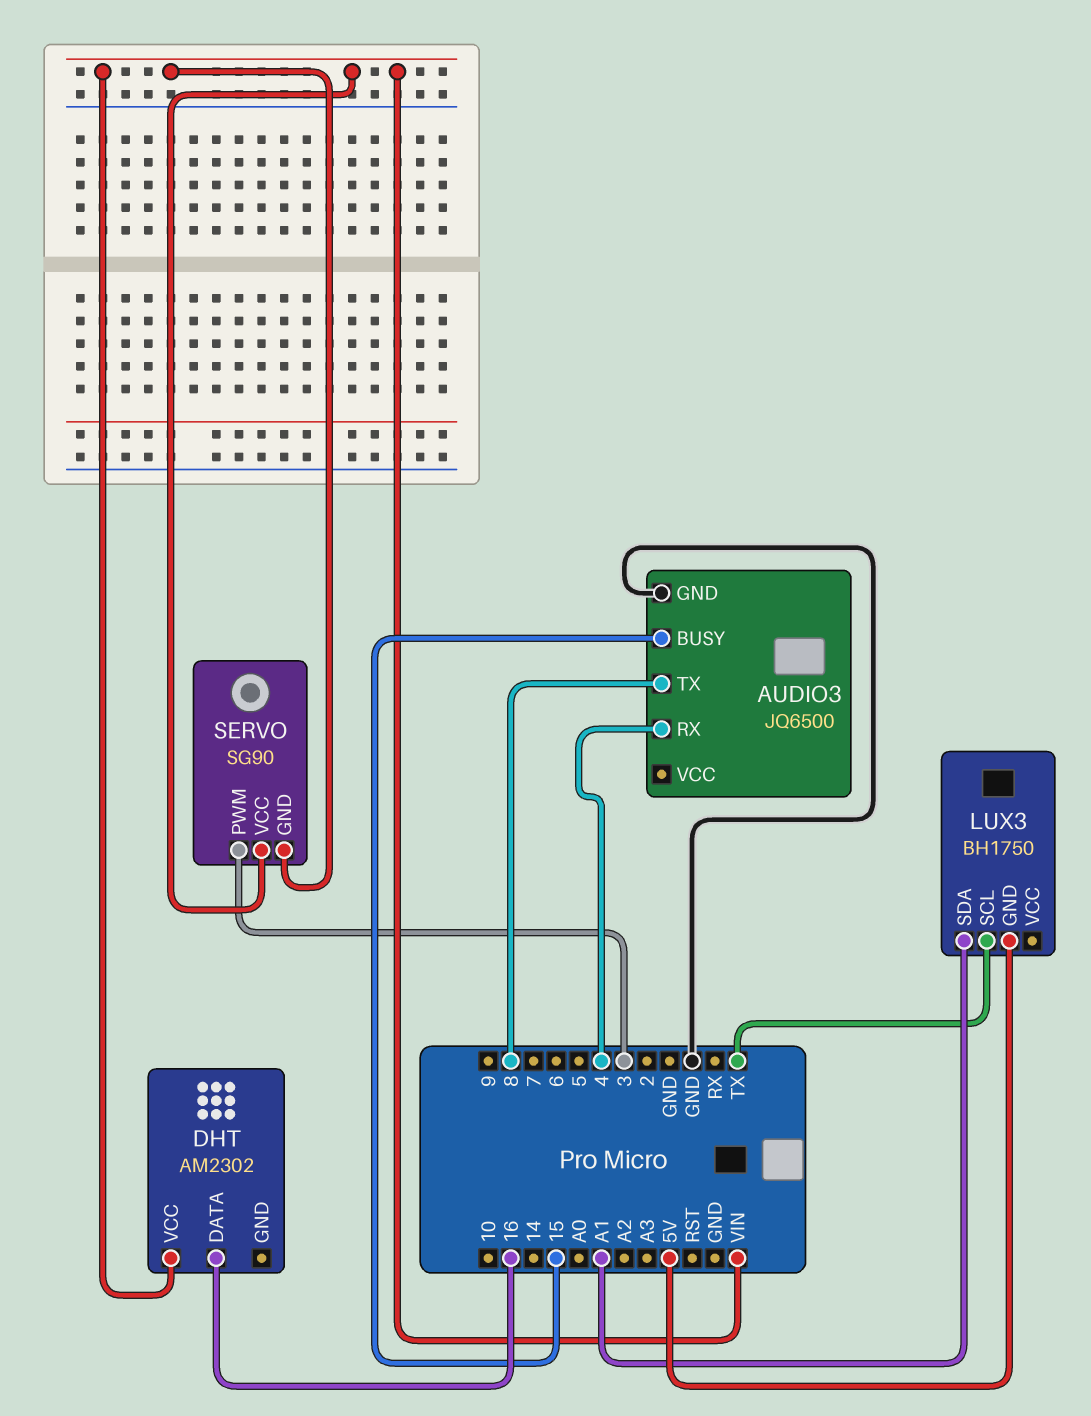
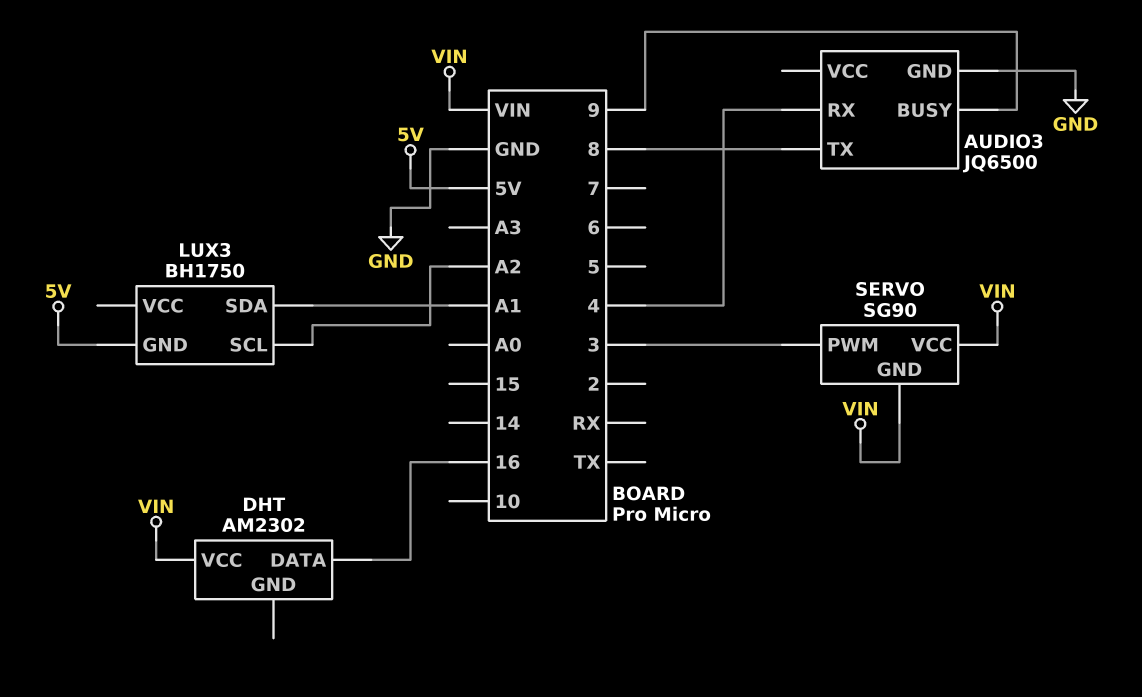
AUDIO3 pin BUSY: 15 -> 9
LUX3 pin SCL: TX -> A2

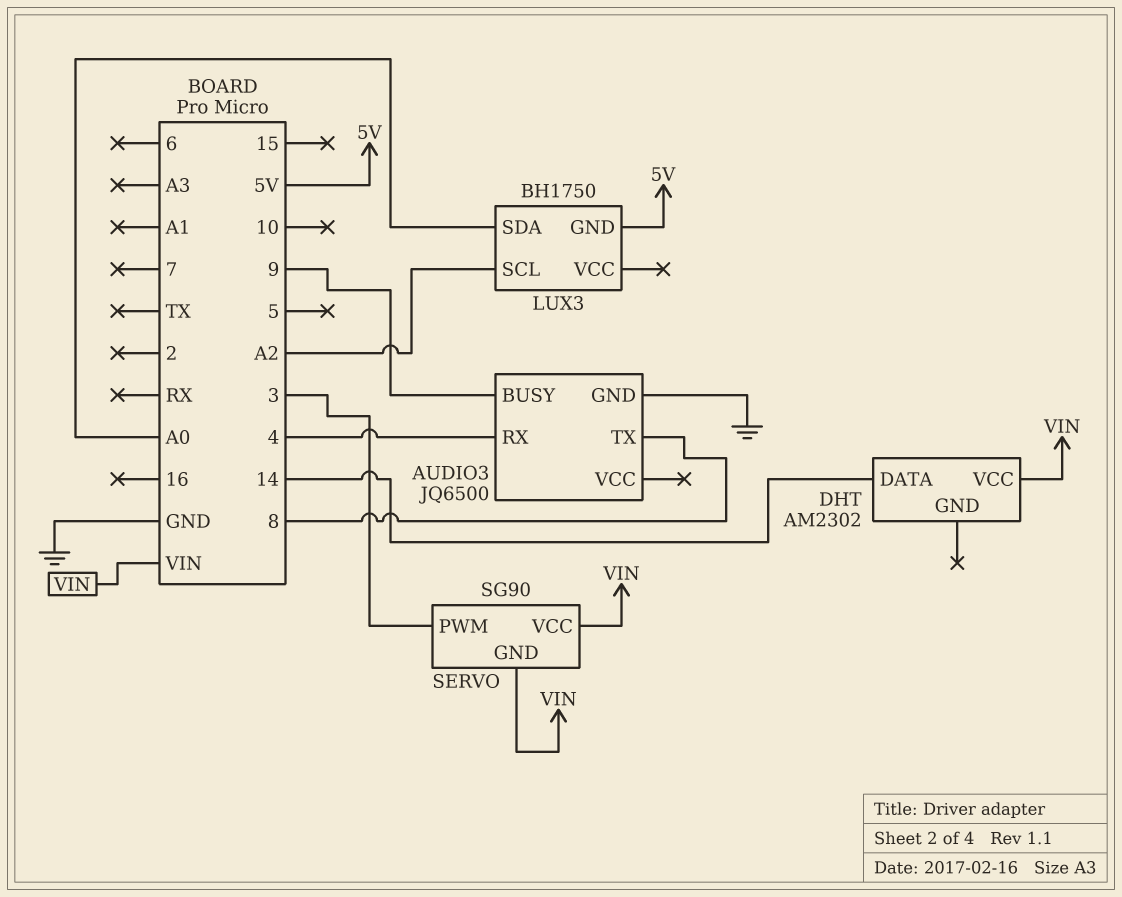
DHT pin DATA: 16 -> 14
LUX3 pin SDA: A1 -> A0

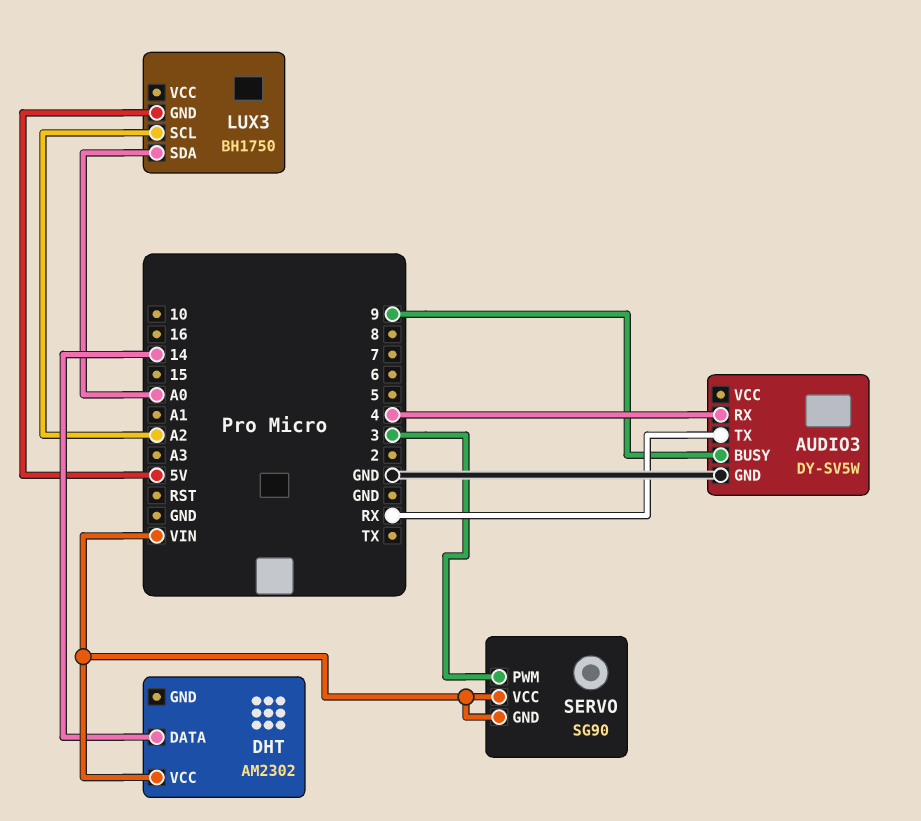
AUDIO3: JQ6500 -> DY-SV5W
AUDIO3 pin TX: 8 -> RX

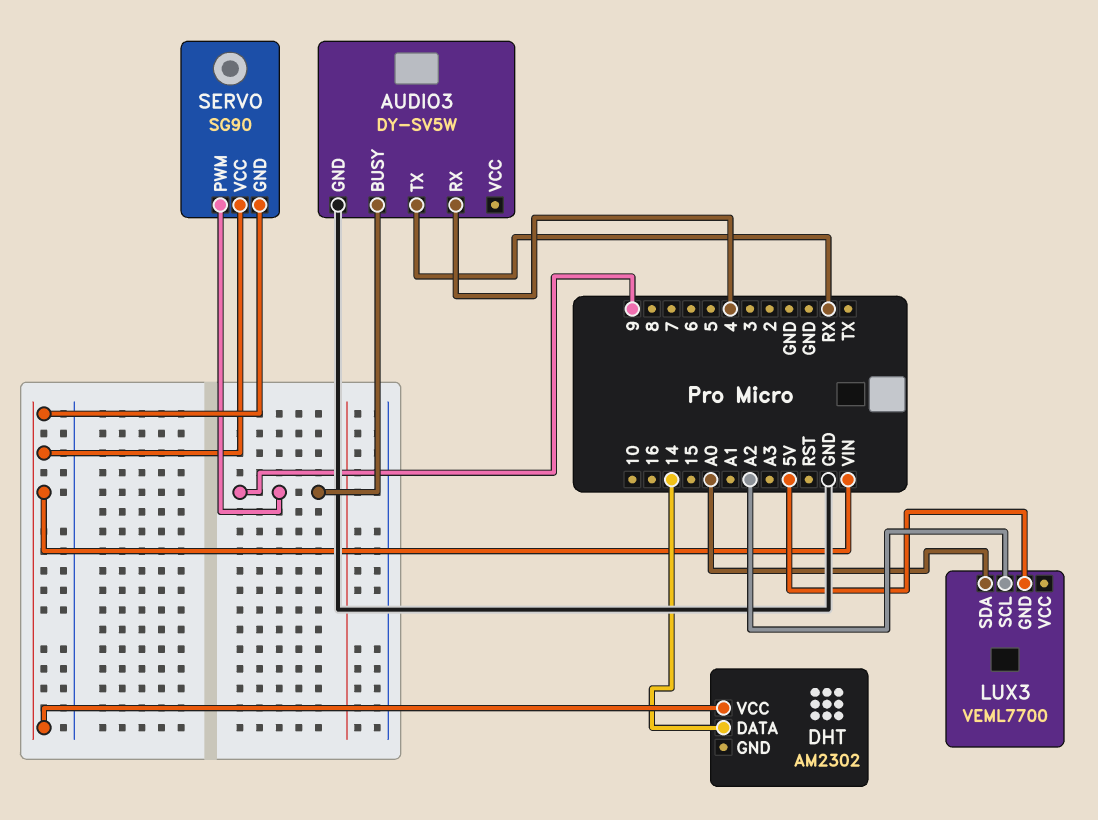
LUX3: BH1750 -> VEML7700
SERVO pin PWM: 3 -> 9

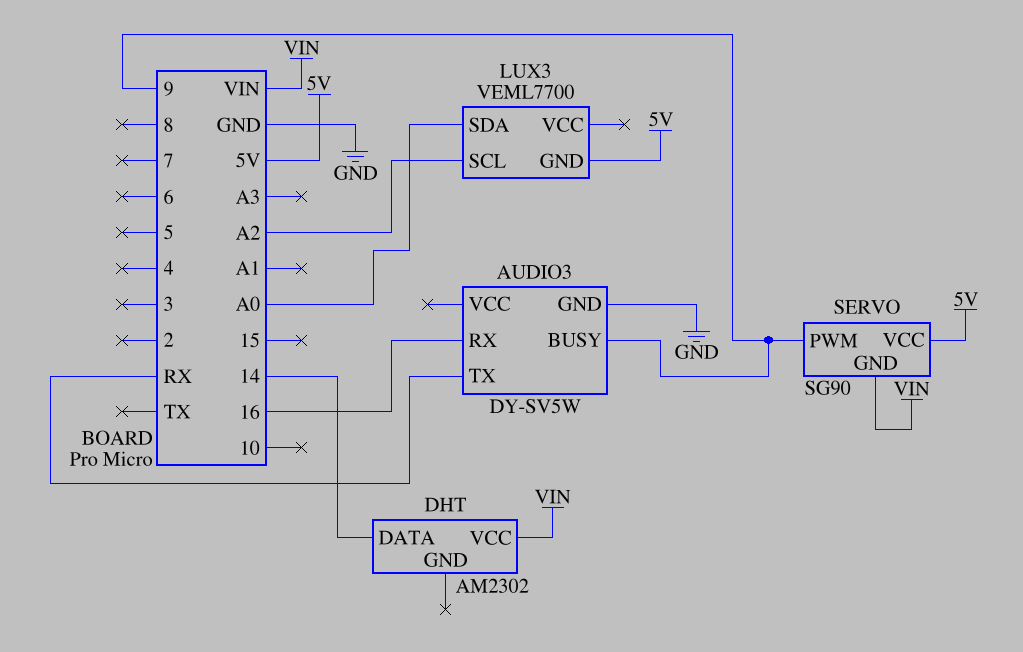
AUDIO3 pin RX: 4 -> 16
SERVO pin VCC: VIN -> 5V

